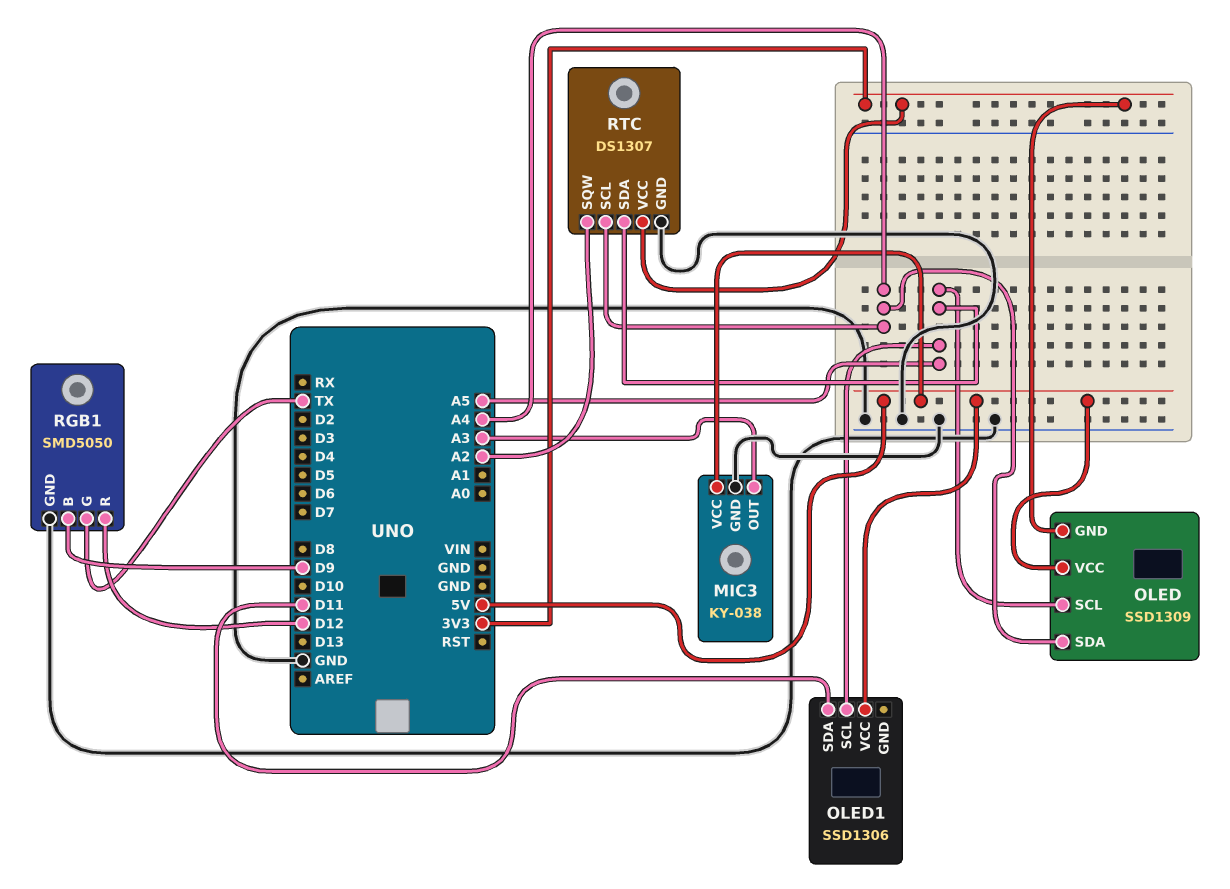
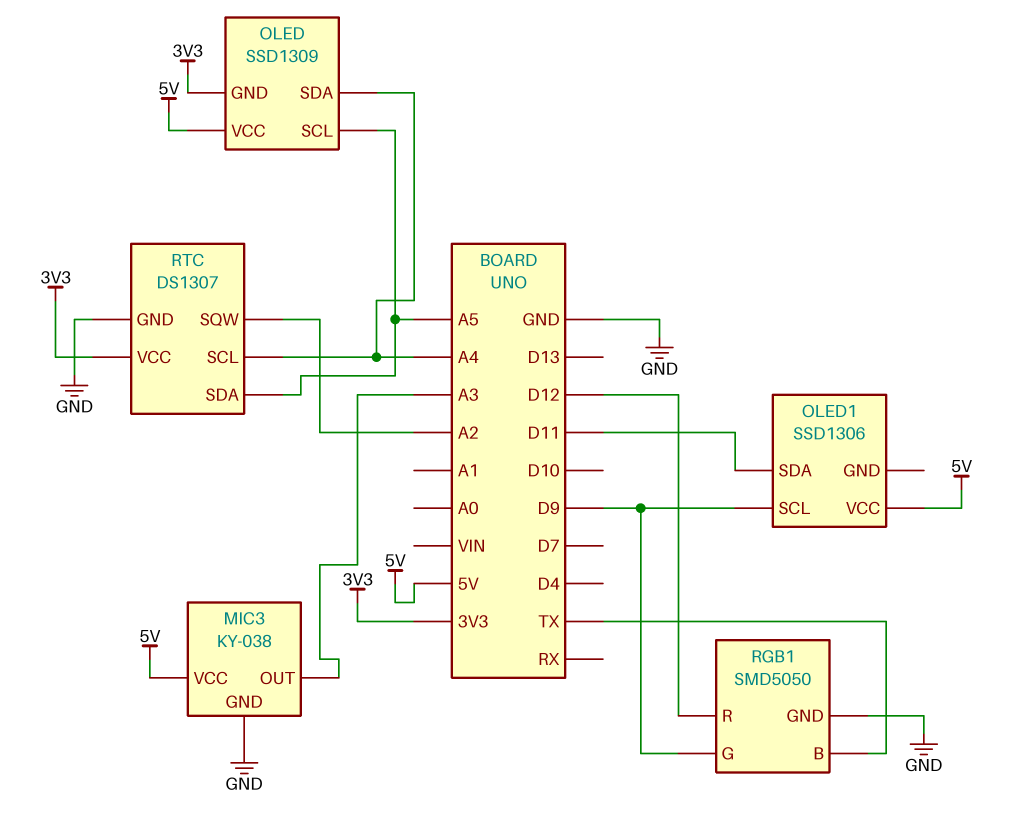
OLED1 pin SCL: A5 -> D9
RGB1 pin B: D9 -> TX
RGB1 pin G: TX -> D9

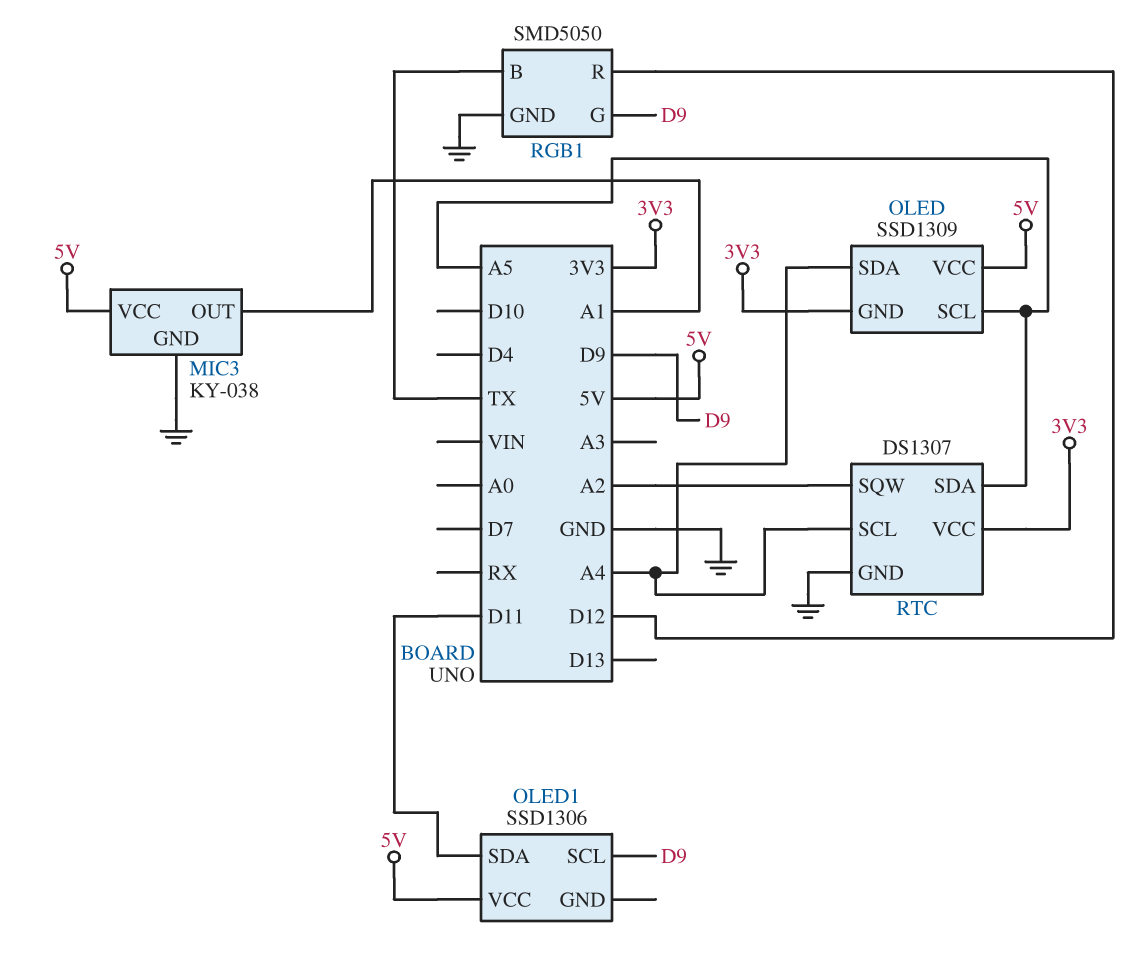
MIC3 pin OUT: A3 -> A1

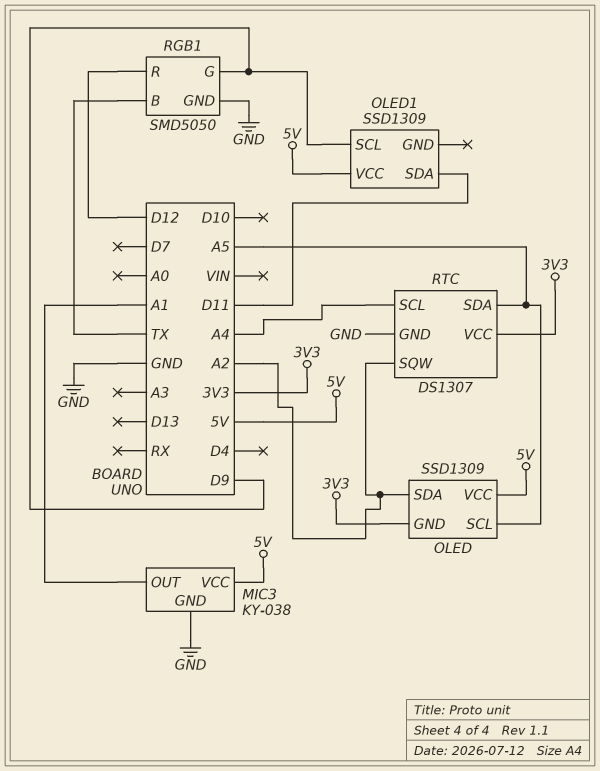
OLED pin SDA: A4 -> A2
OLED1: SSD1306 -> SSD1309

